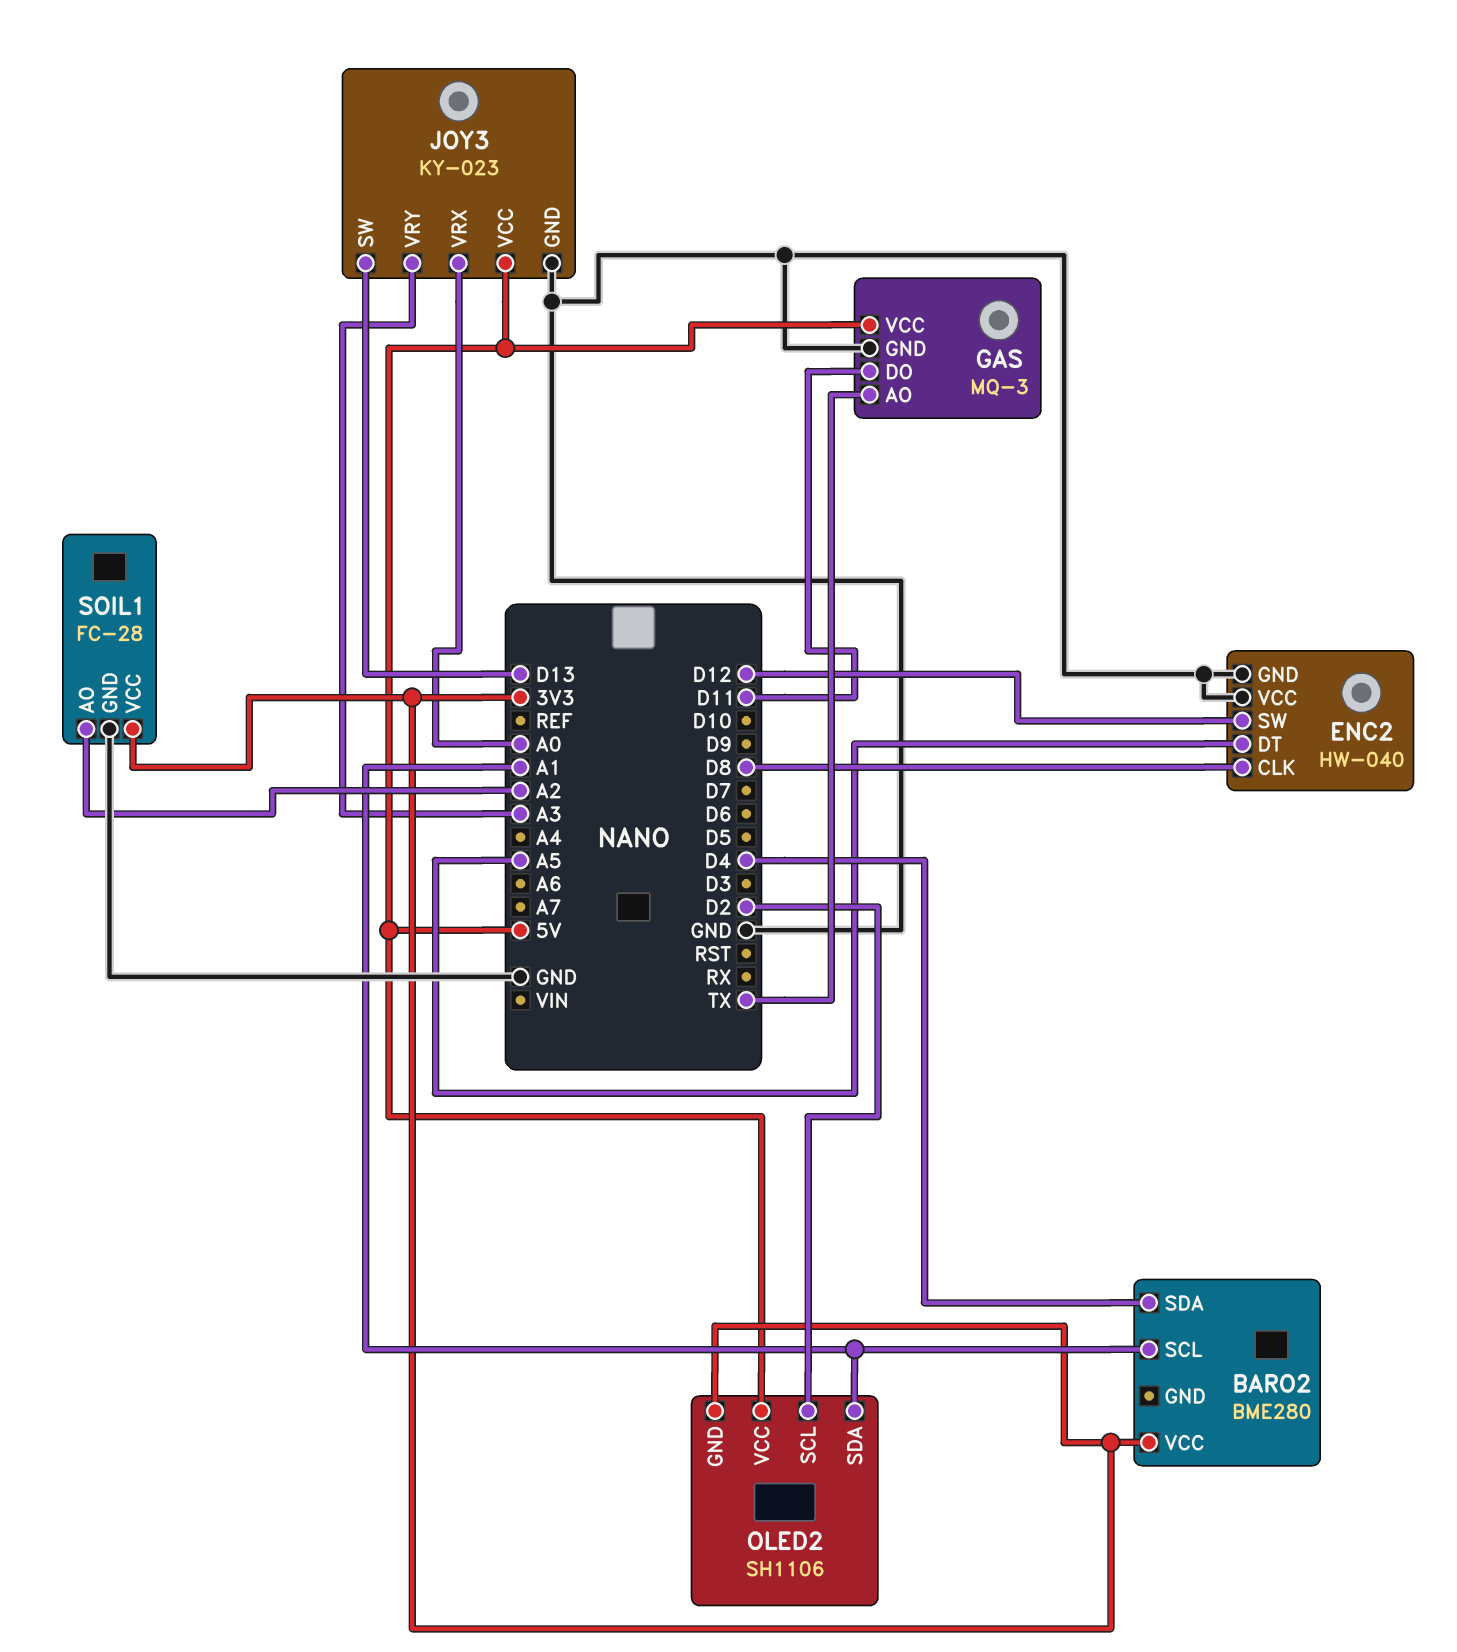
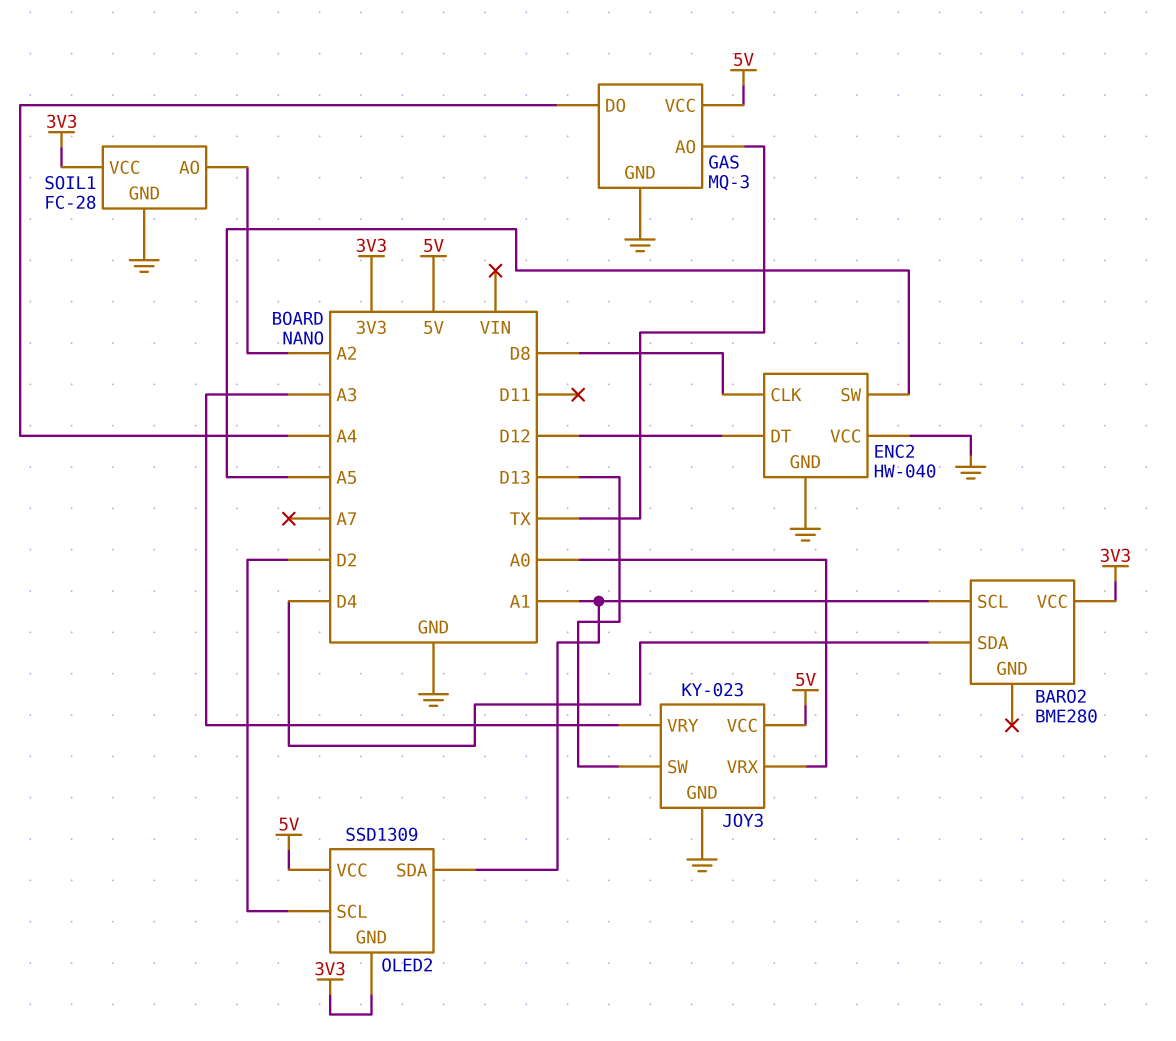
ENC2 pin DT: A5 -> D12
ENC2 pin SW: D12 -> A5
GAS pin DO: D11 -> A4
OLED2: SH1106 -> SSD1309

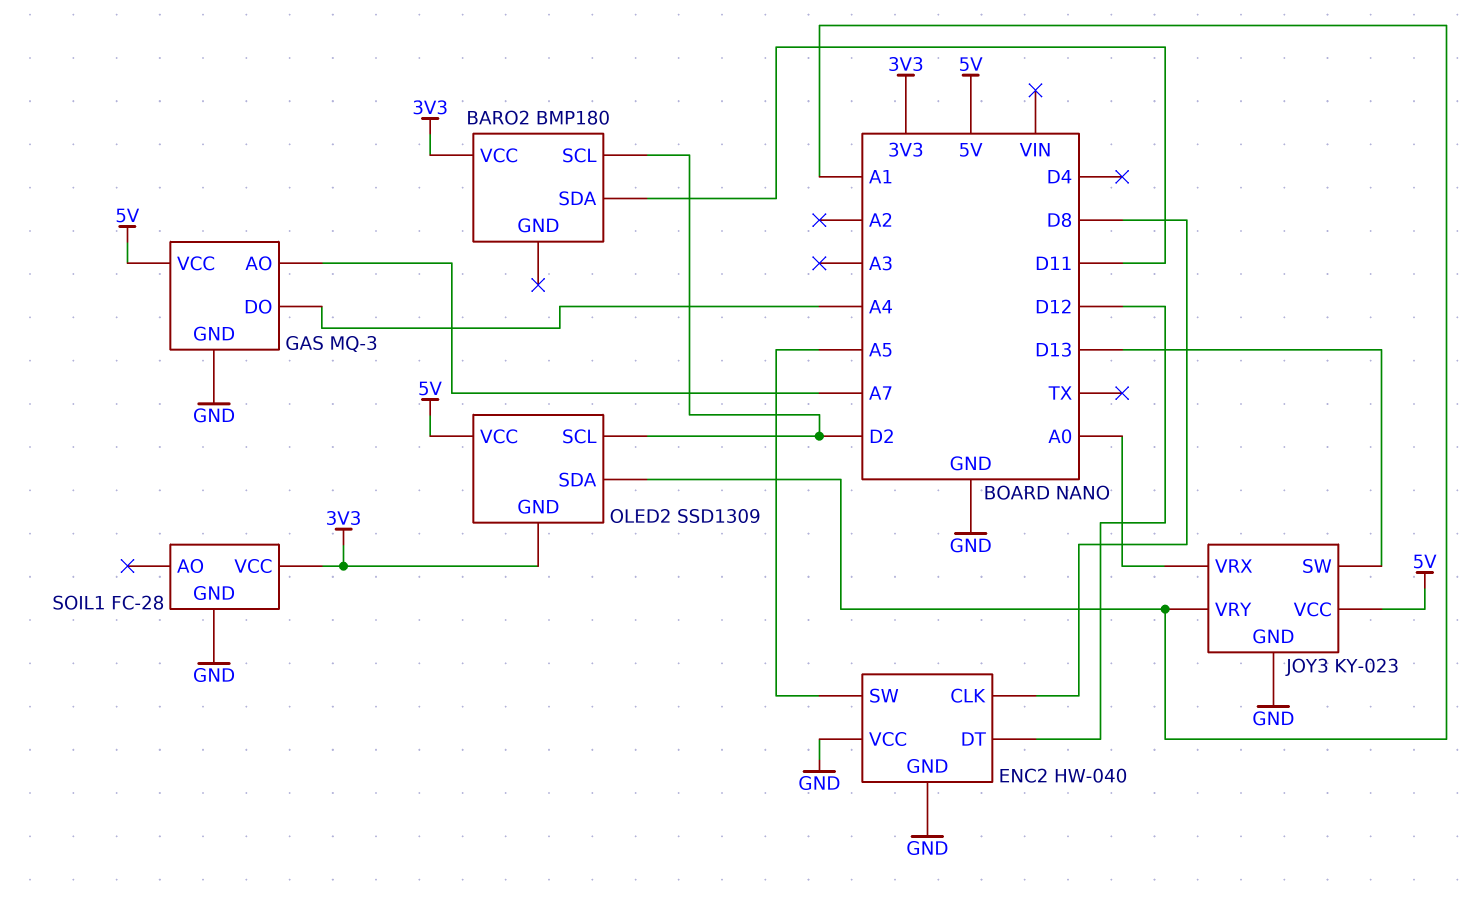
BARO2: BME280 -> BMP180
BARO2 pin SCL: A1 -> D2
BARO2 pin SDA: D4 -> D11
GAS pin AO: TX -> A7
JOY3 pin VRY: A3 -> A1
SOIL1 pin AO: A2 -> none

